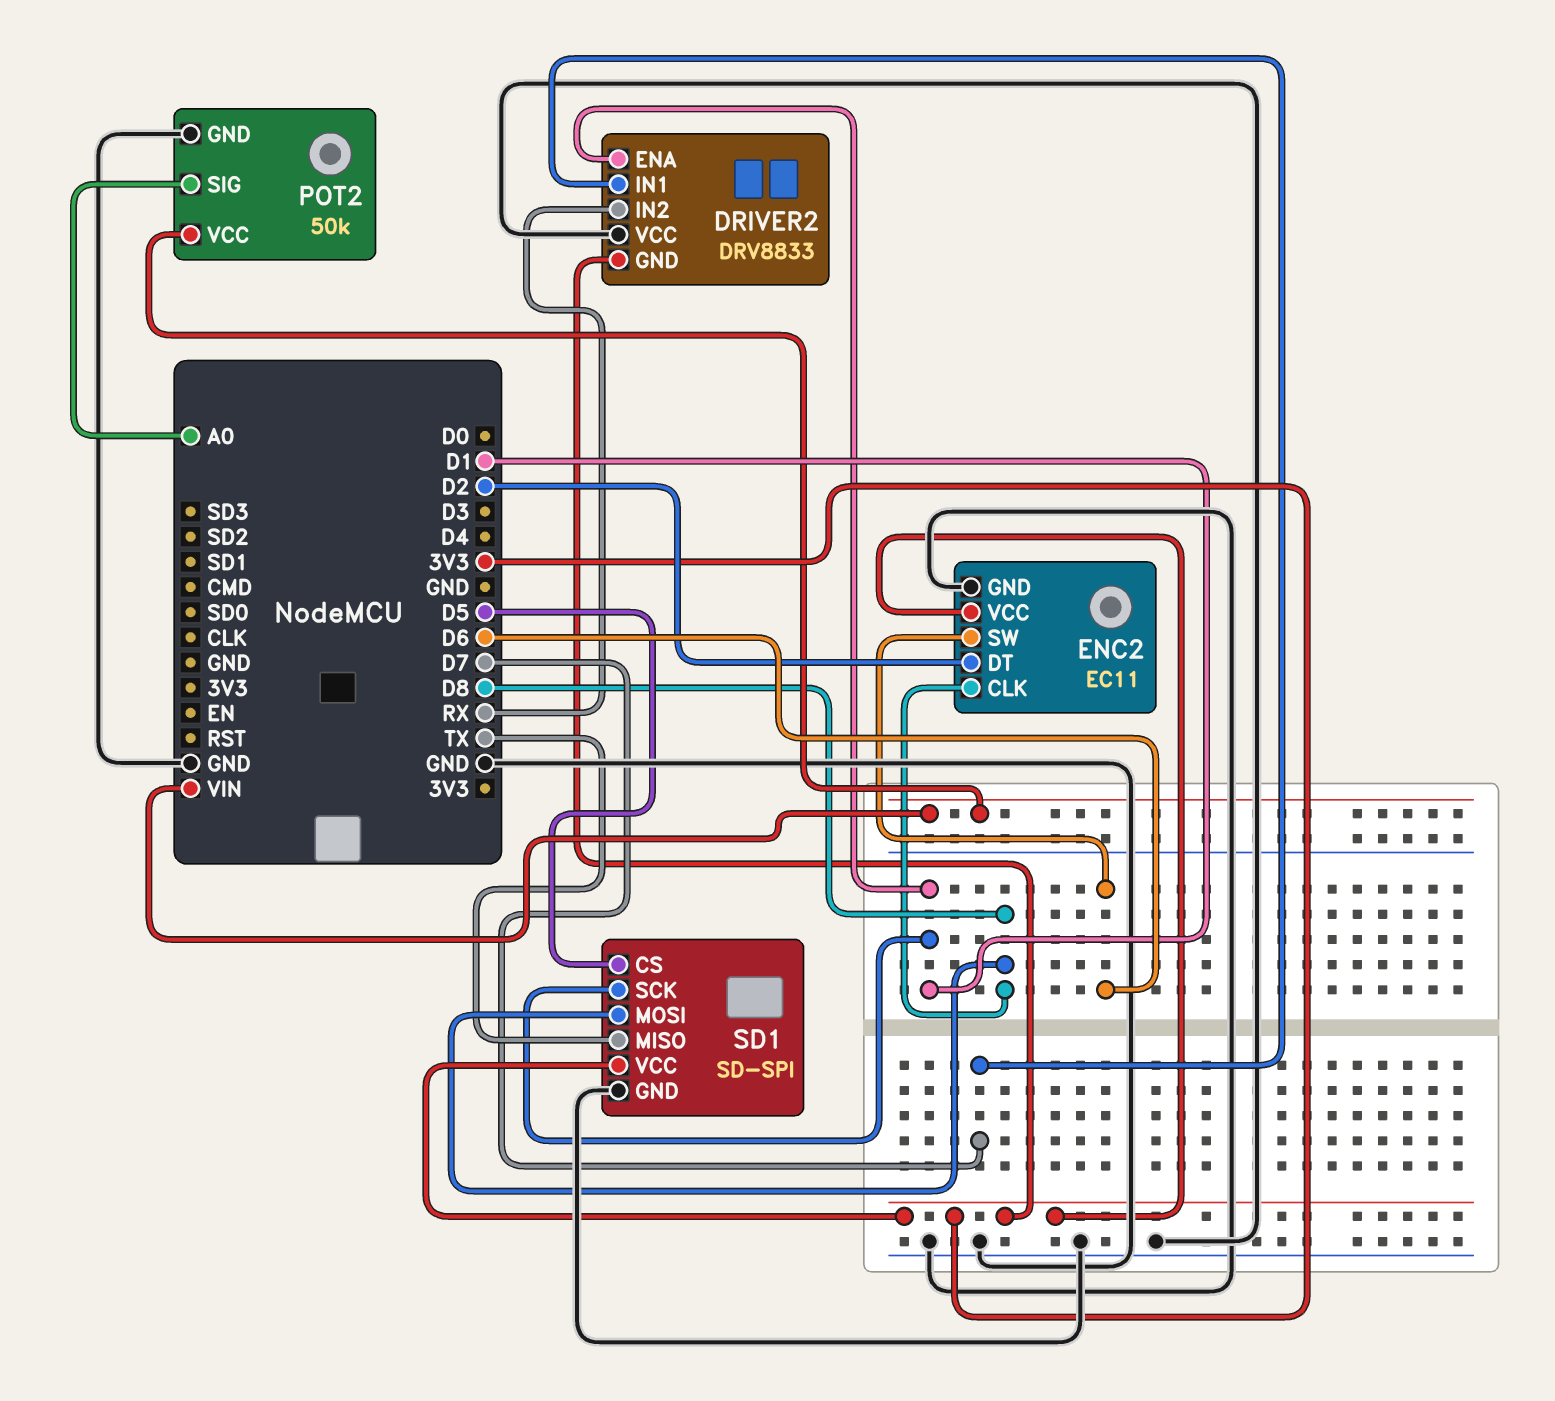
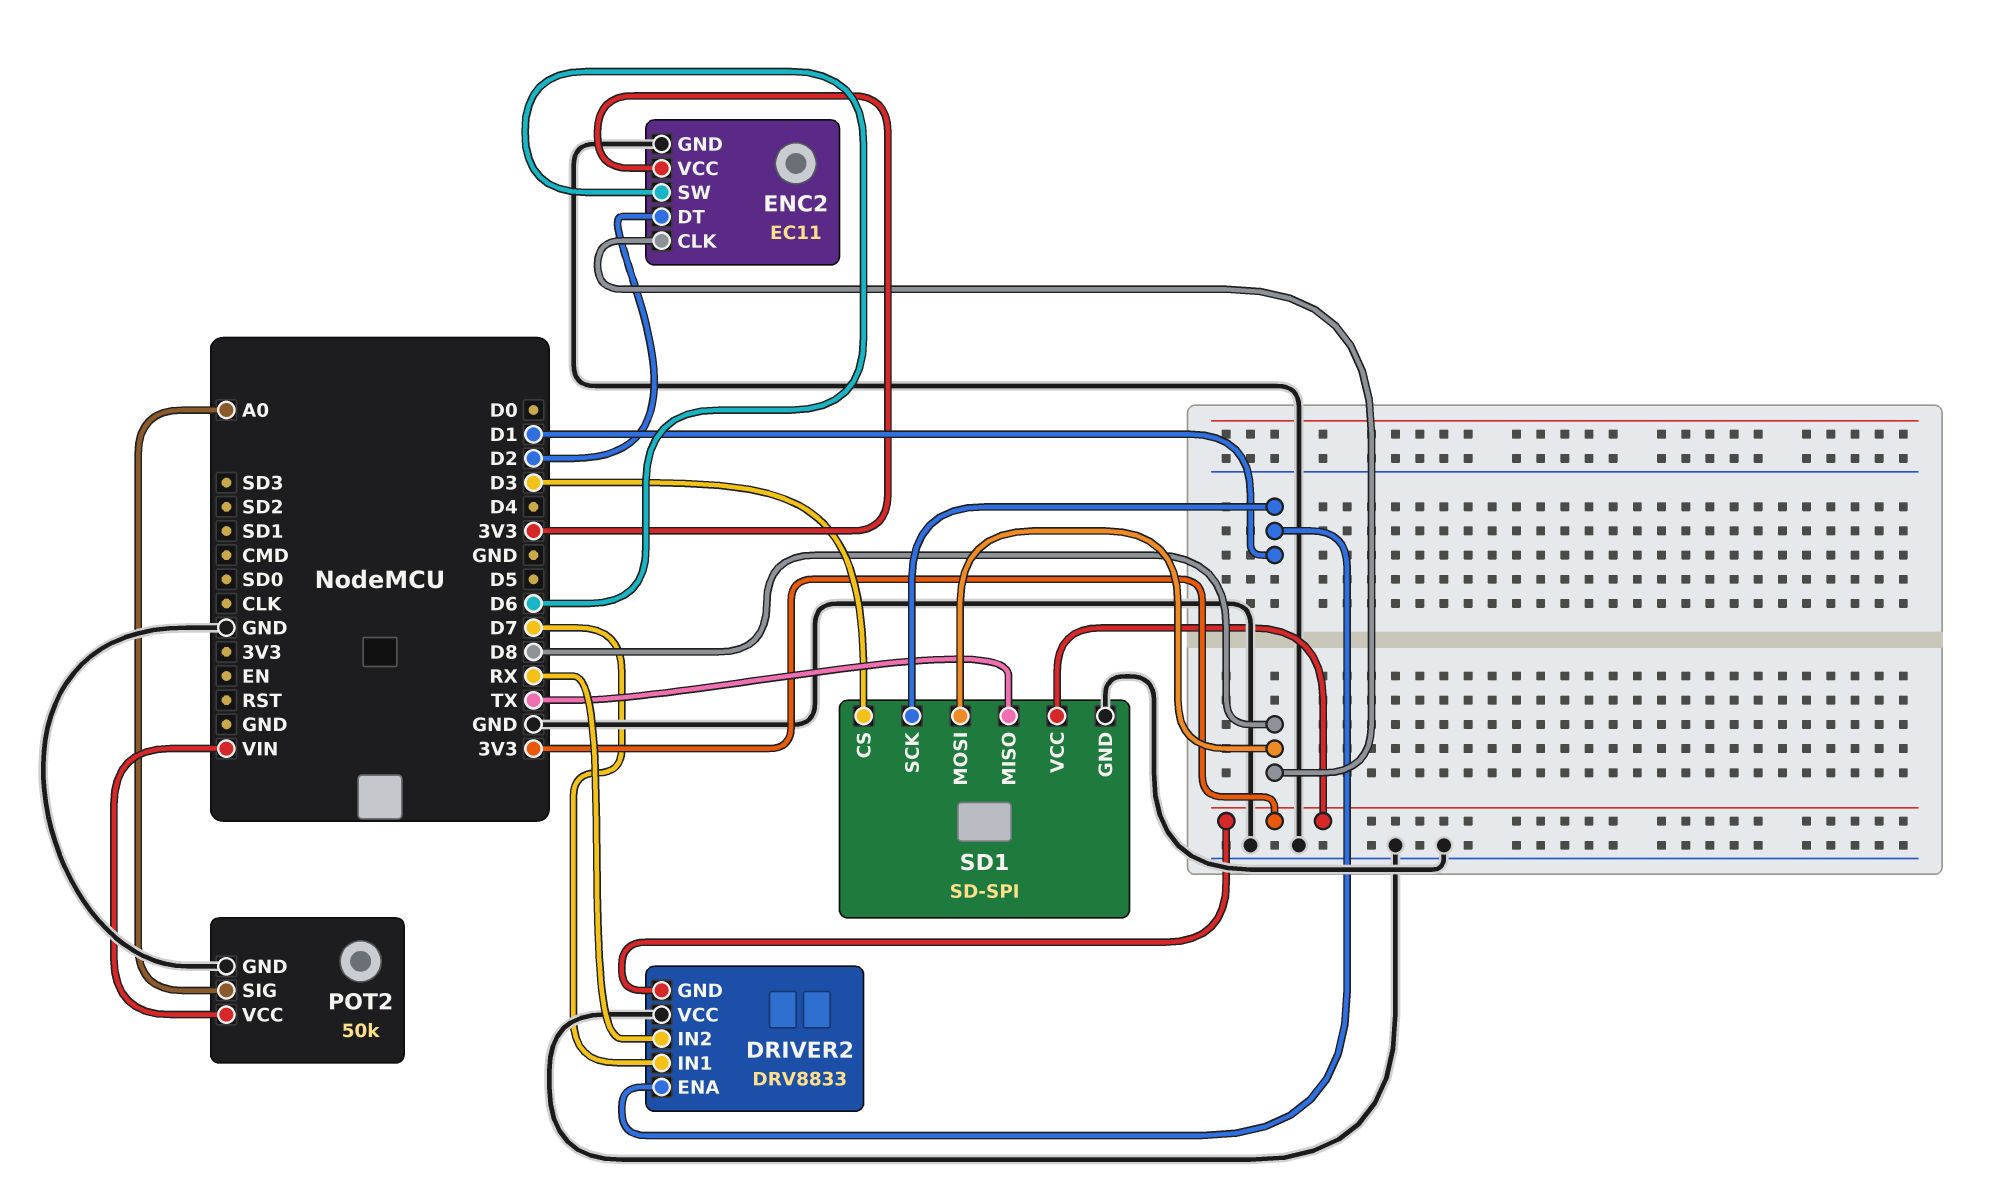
SD1 pin CS: D5 -> D3

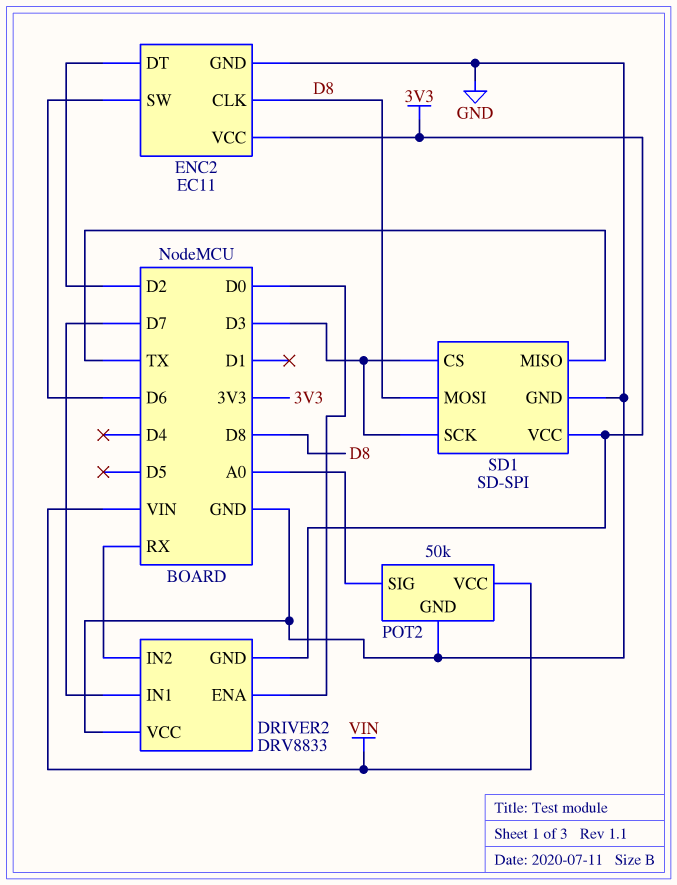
DRIVER2 pin ENA: D1 -> D0
SD1 pin SCK: D1 -> D3

